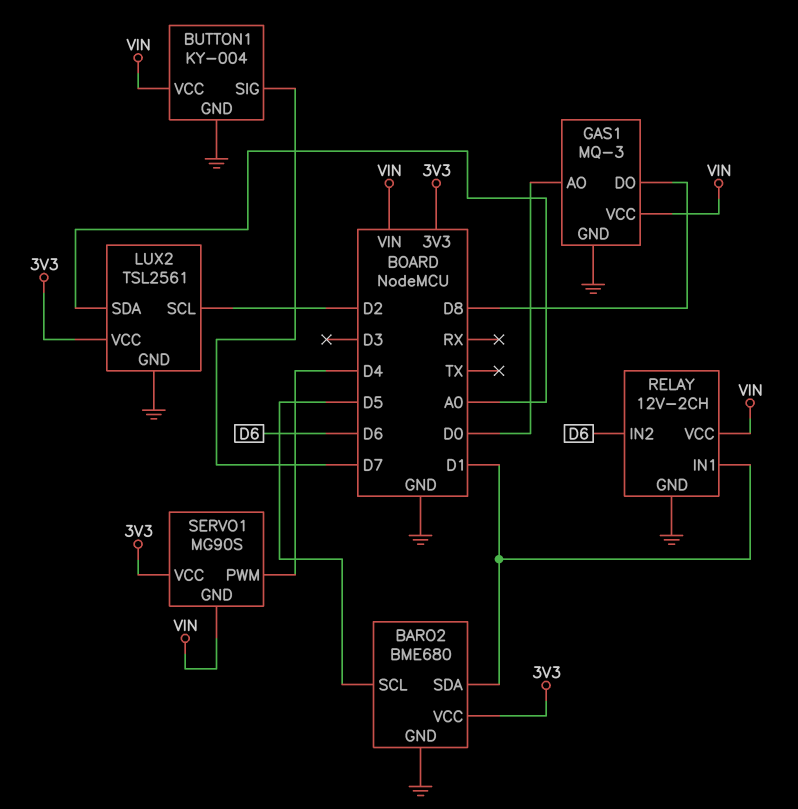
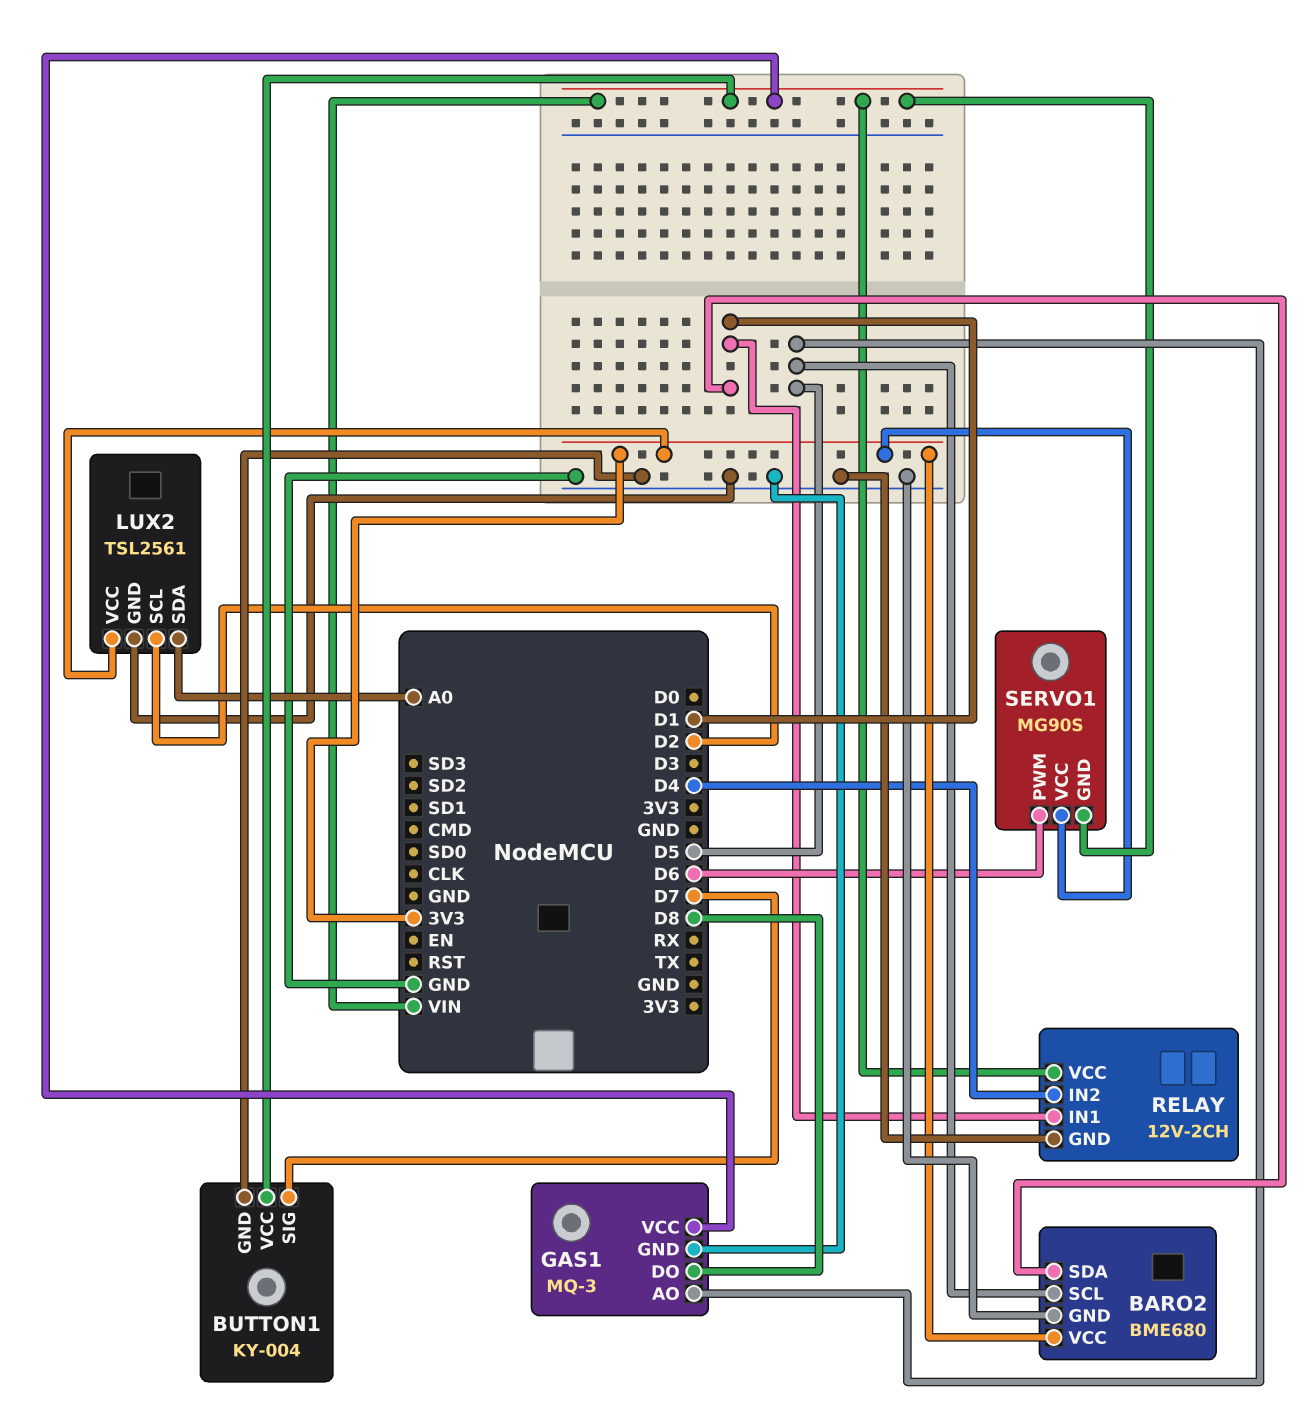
GAS1 pin AO: D0 -> D5
RELAY pin IN2: D6 -> D4
SERVO1 pin PWM: D4 -> D6

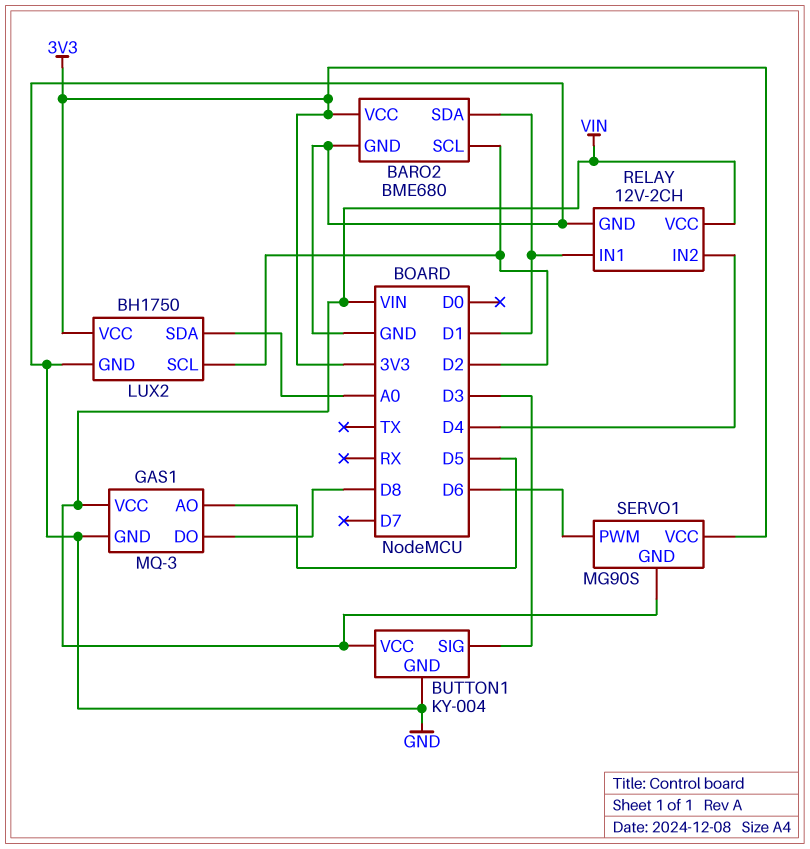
BARO2 pin SCL: D5 -> D2
BUTTON1 pin SIG: D7 -> D3
LUX2: TSL2561 -> BH1750

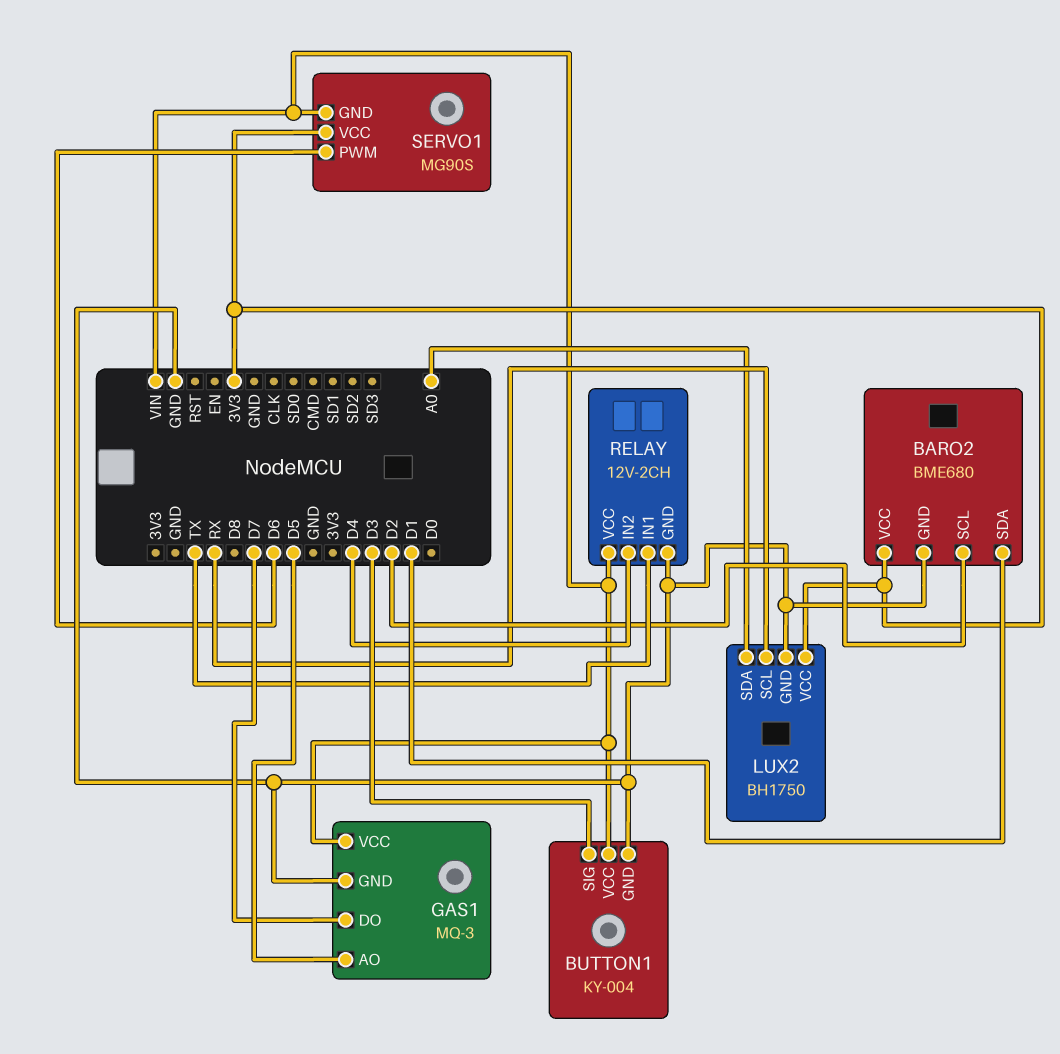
GAS1 pin DO: D8 -> D7
LUX2 pin SCL: D2 -> RX
RELAY pin IN1: D1 -> TX

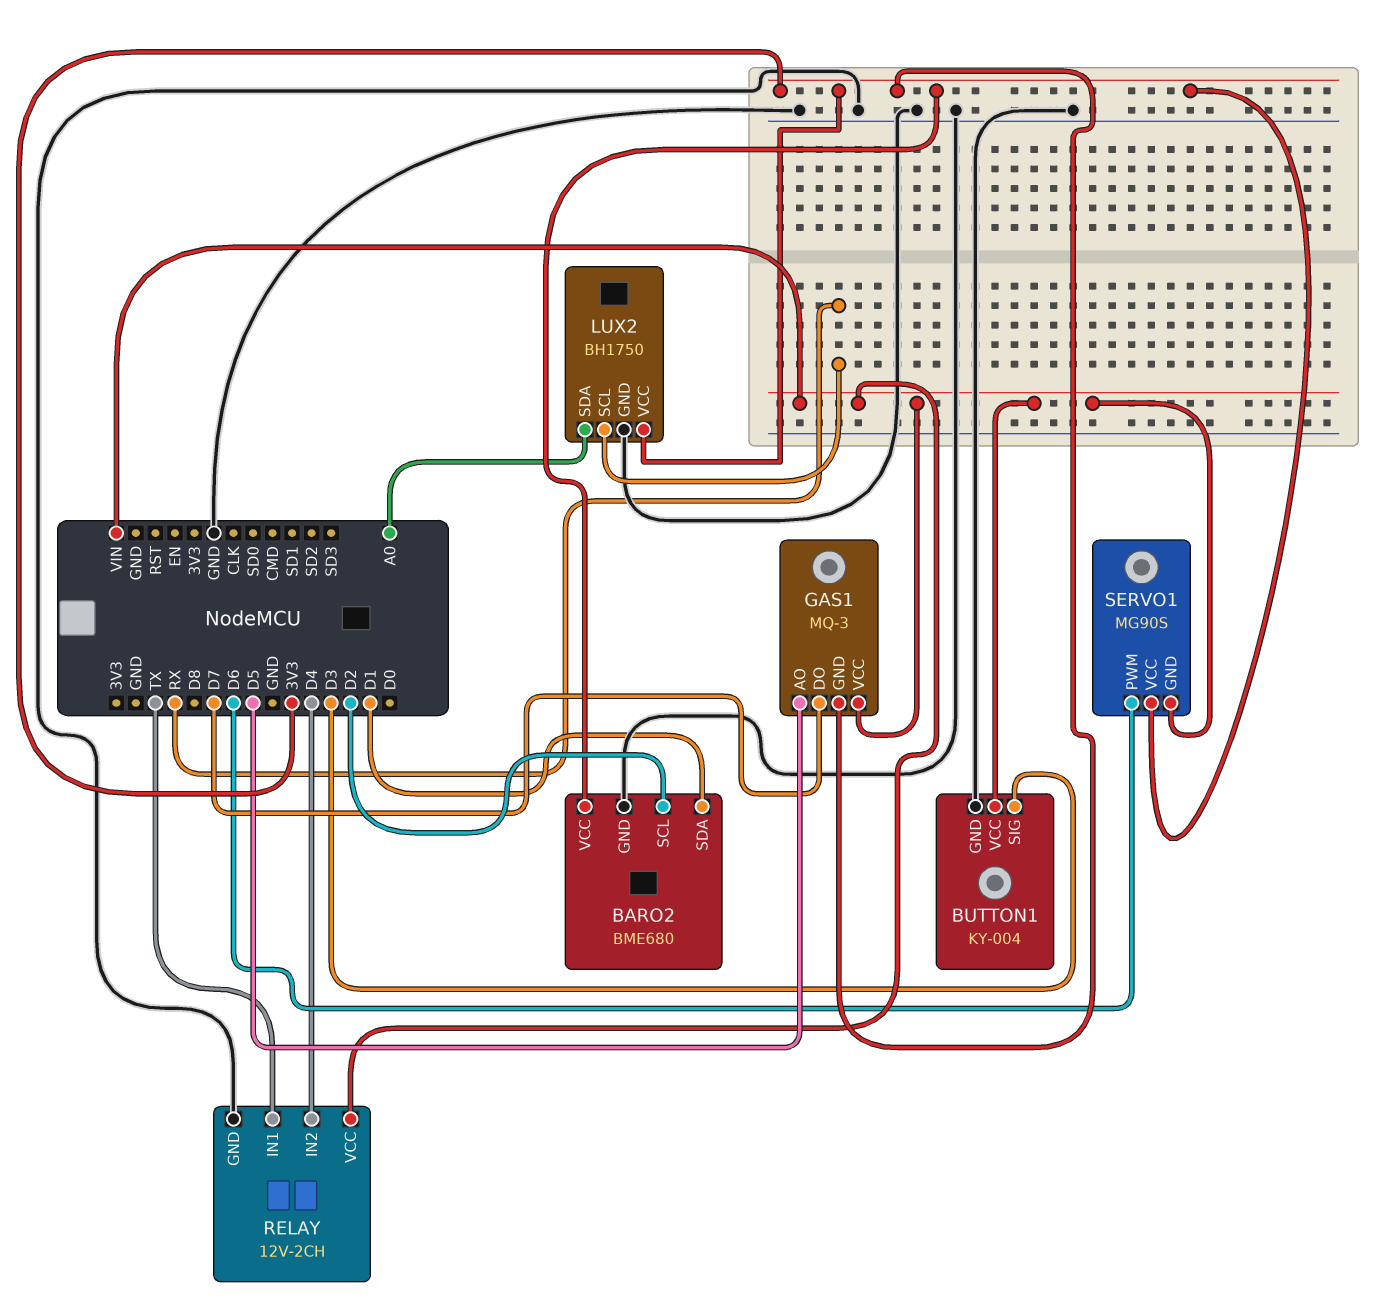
GAS1 pin GND: GND -> 3V3

